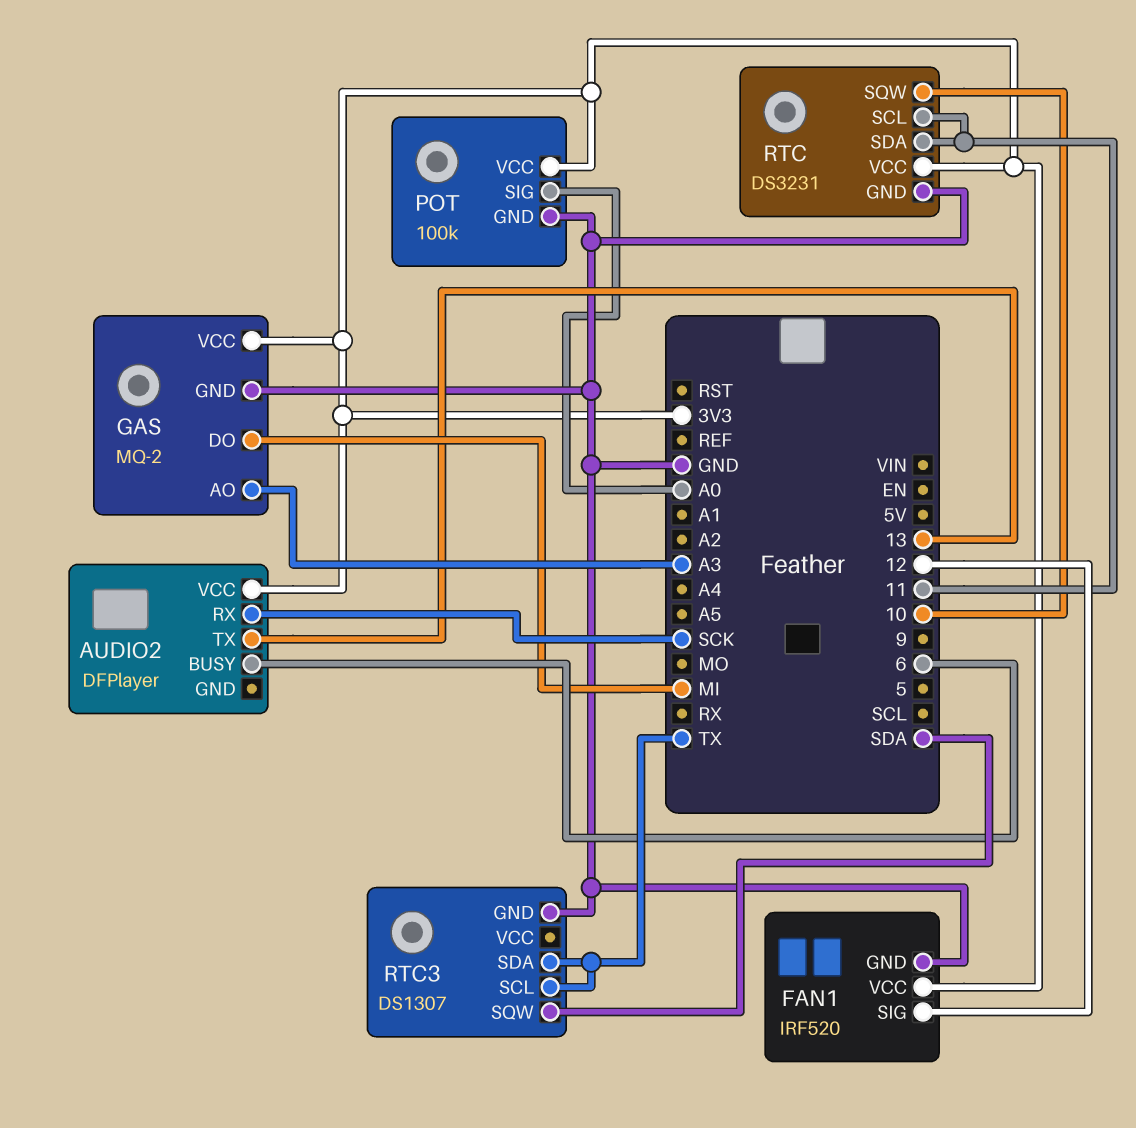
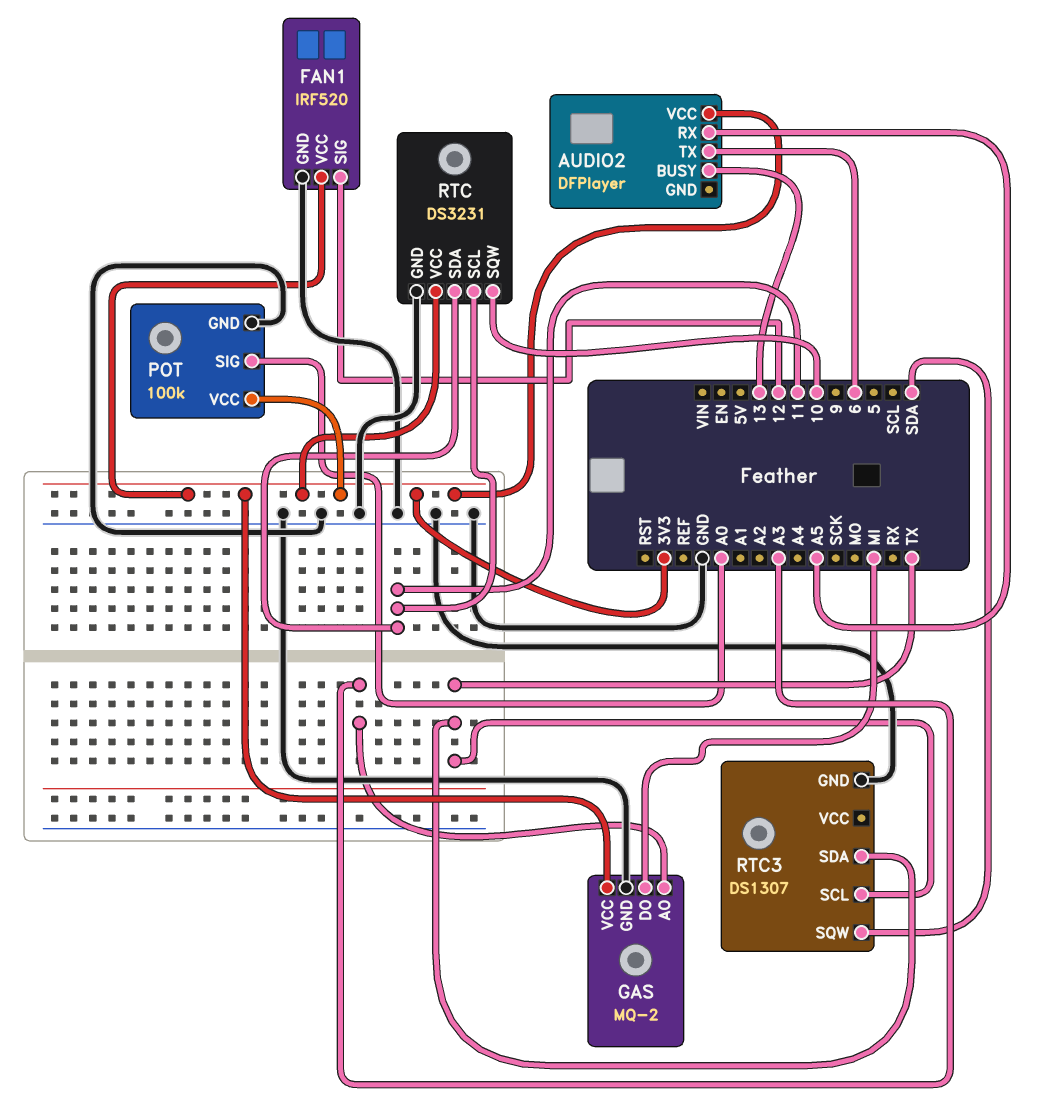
AUDIO2 pin BUSY: 6 -> 13
AUDIO2 pin RX: SCK -> A5
AUDIO2 pin TX: 13 -> 6

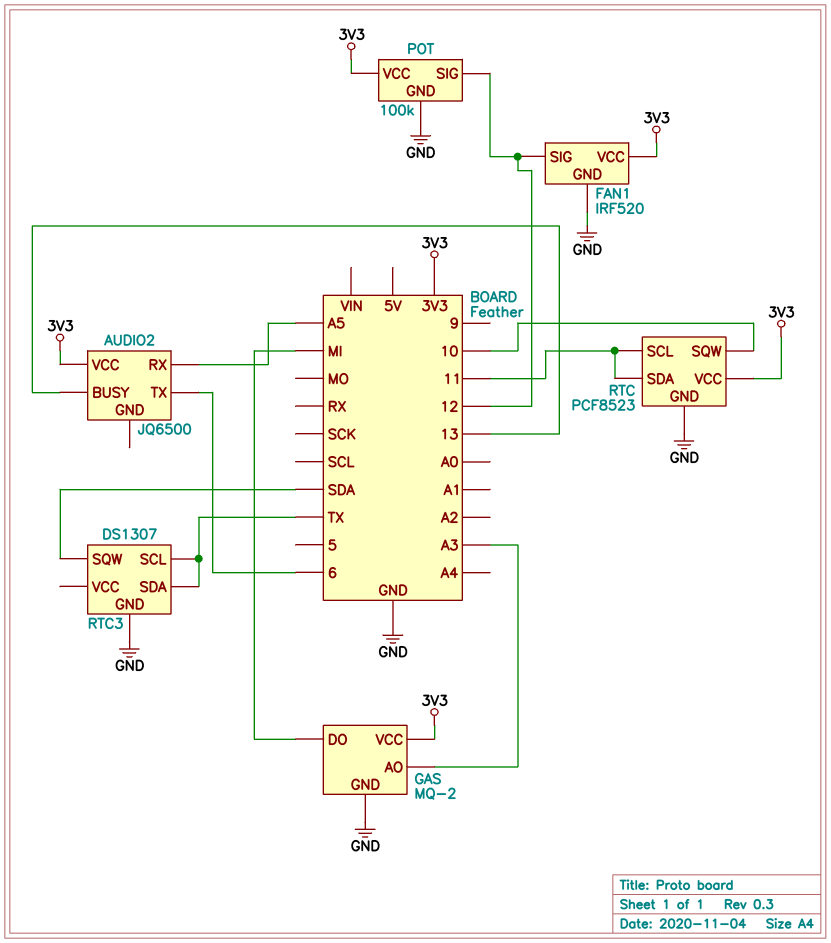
AUDIO2: DFPlayer -> JQ6500
POT pin SIG: A0 -> 12
RTC: DS3231 -> PCF8523

